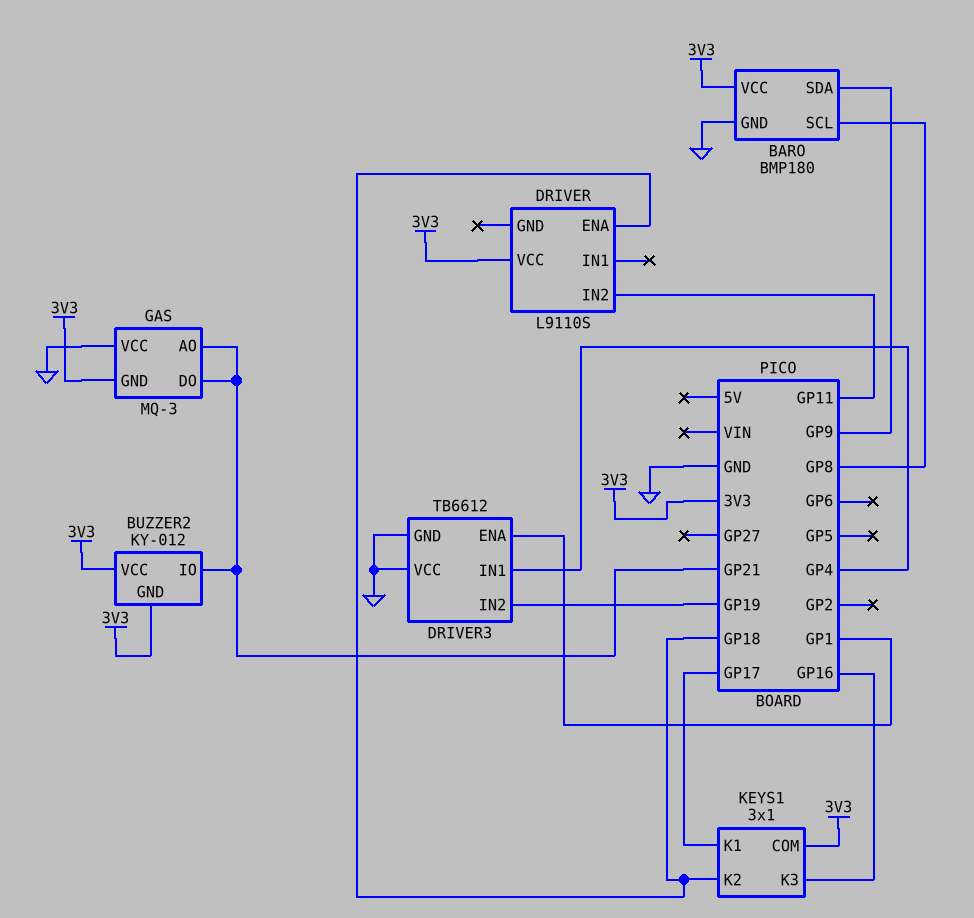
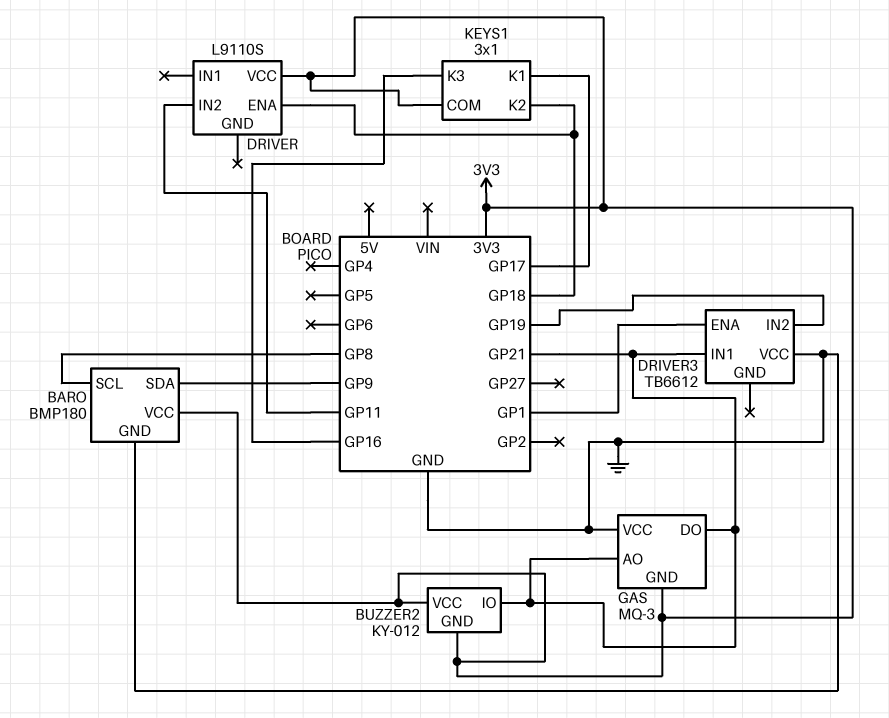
DRIVER3 pin GND: GND -> none
DRIVER3 pin IN1: GP4 -> GP21

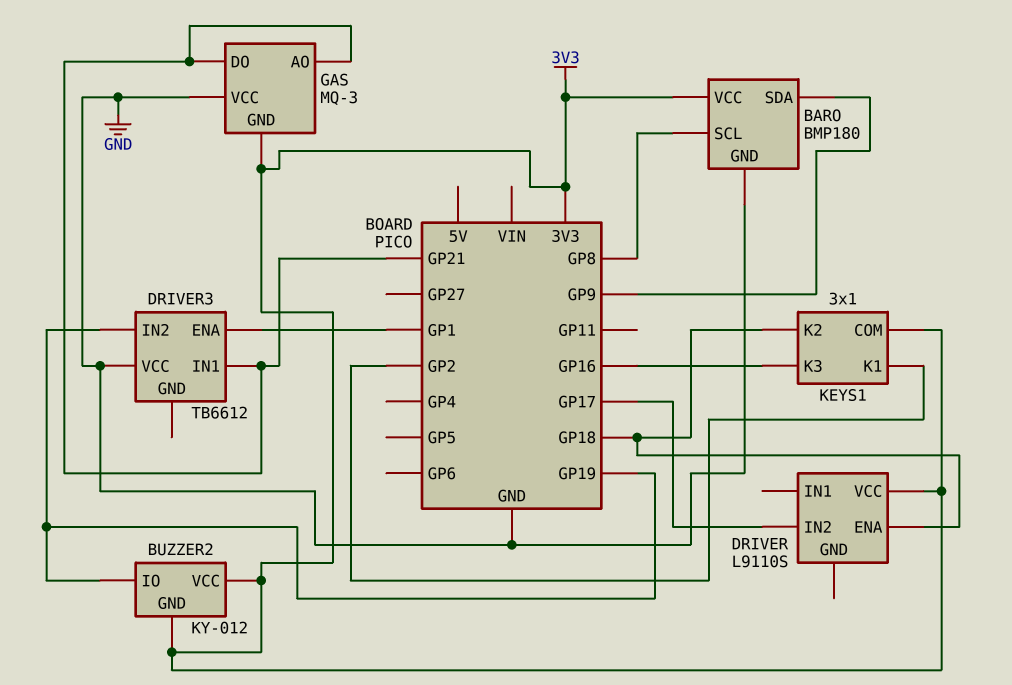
BUZZER2 pin IO: GP21 -> GP19
DRIVER pin IN2: GP11 -> GP17
KEYS1 pin K1: GP17 -> GP2

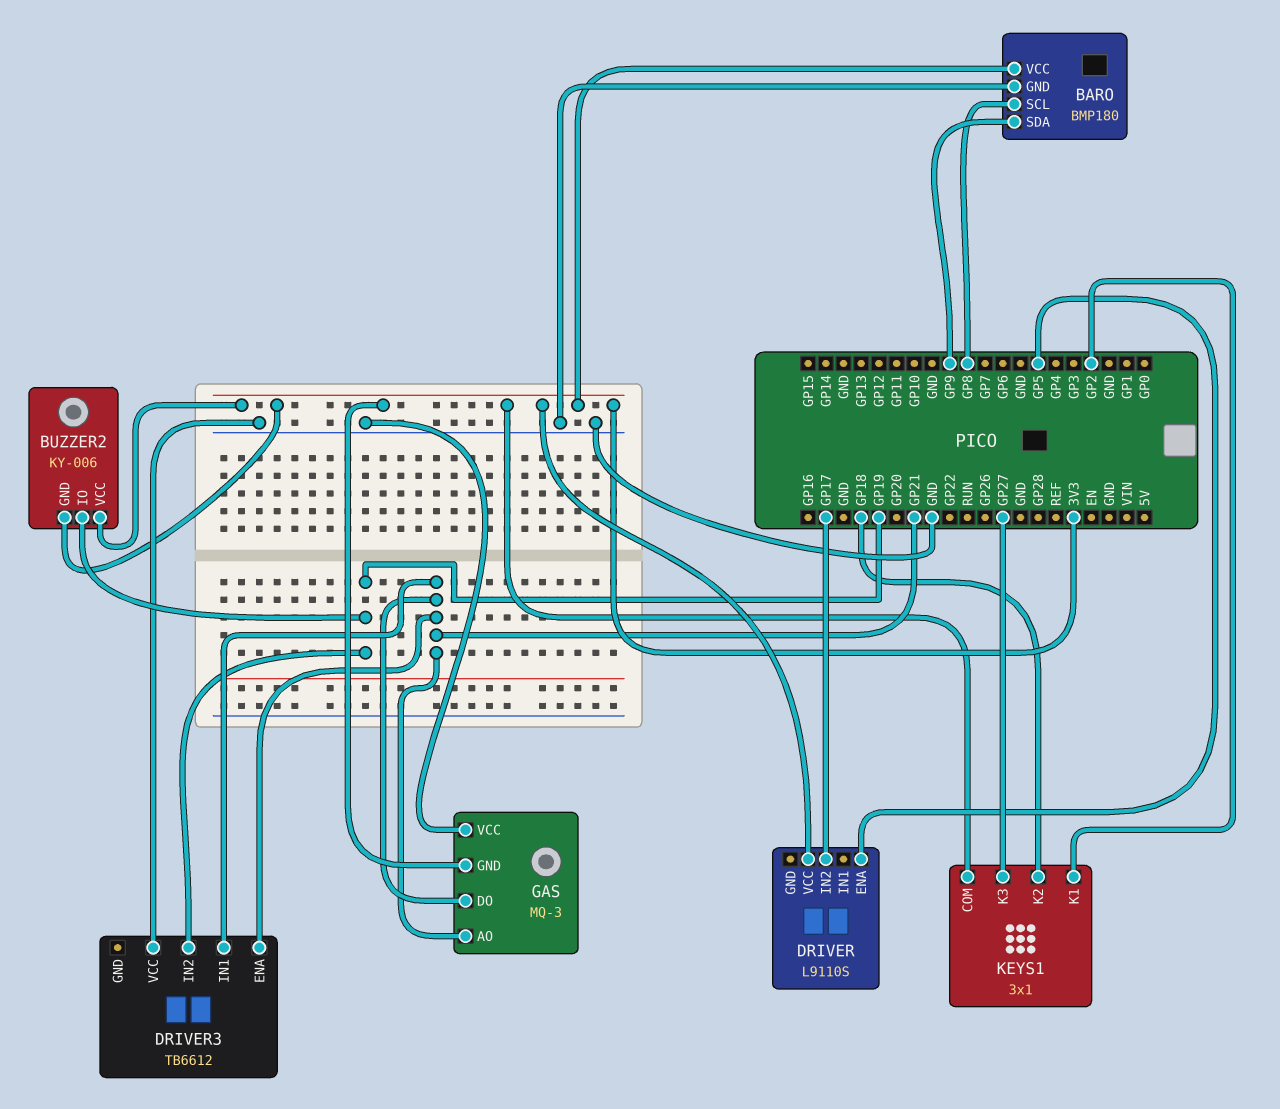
BUZZER2: KY-012 -> KY-006
DRIVER pin ENA: GP18 -> GP5
DRIVER3 pin ENA: GP1 -> GP21
KEYS1 pin K3: GP16 -> GP27

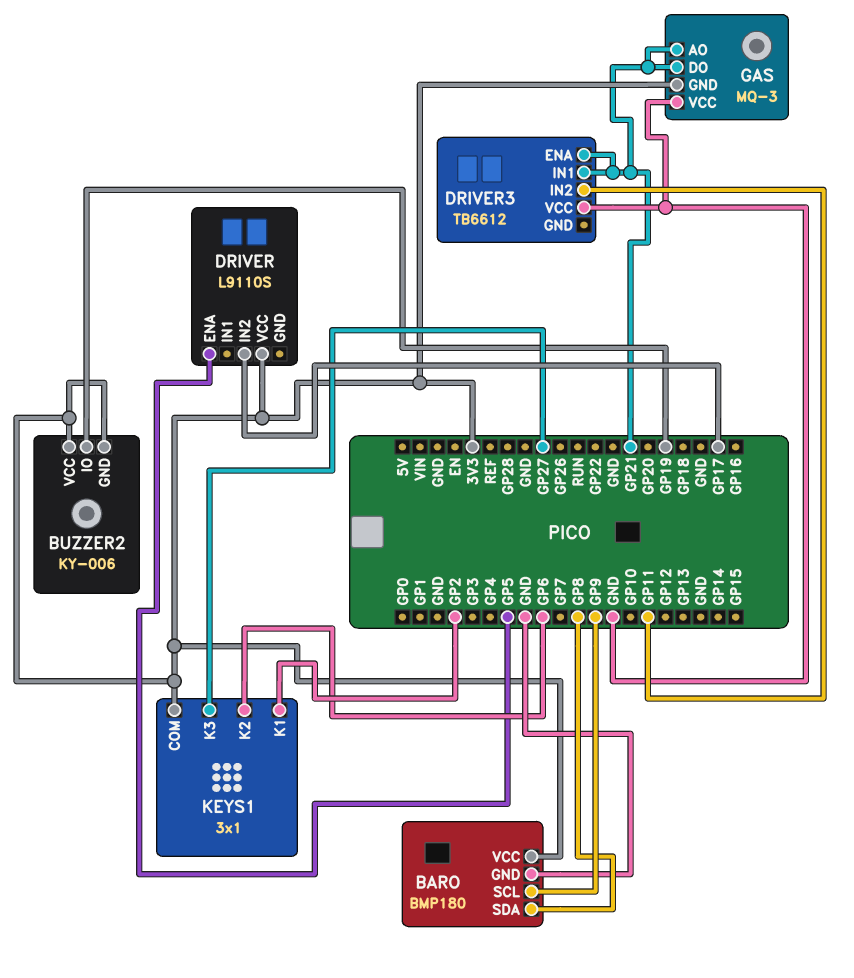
BARO pin SCL: GP8 -> GP9
BARO pin SDA: GP9 -> GP8
DRIVER3 pin IN2: GP19 -> GP11
KEYS1 pin K2: GP18 -> GP6

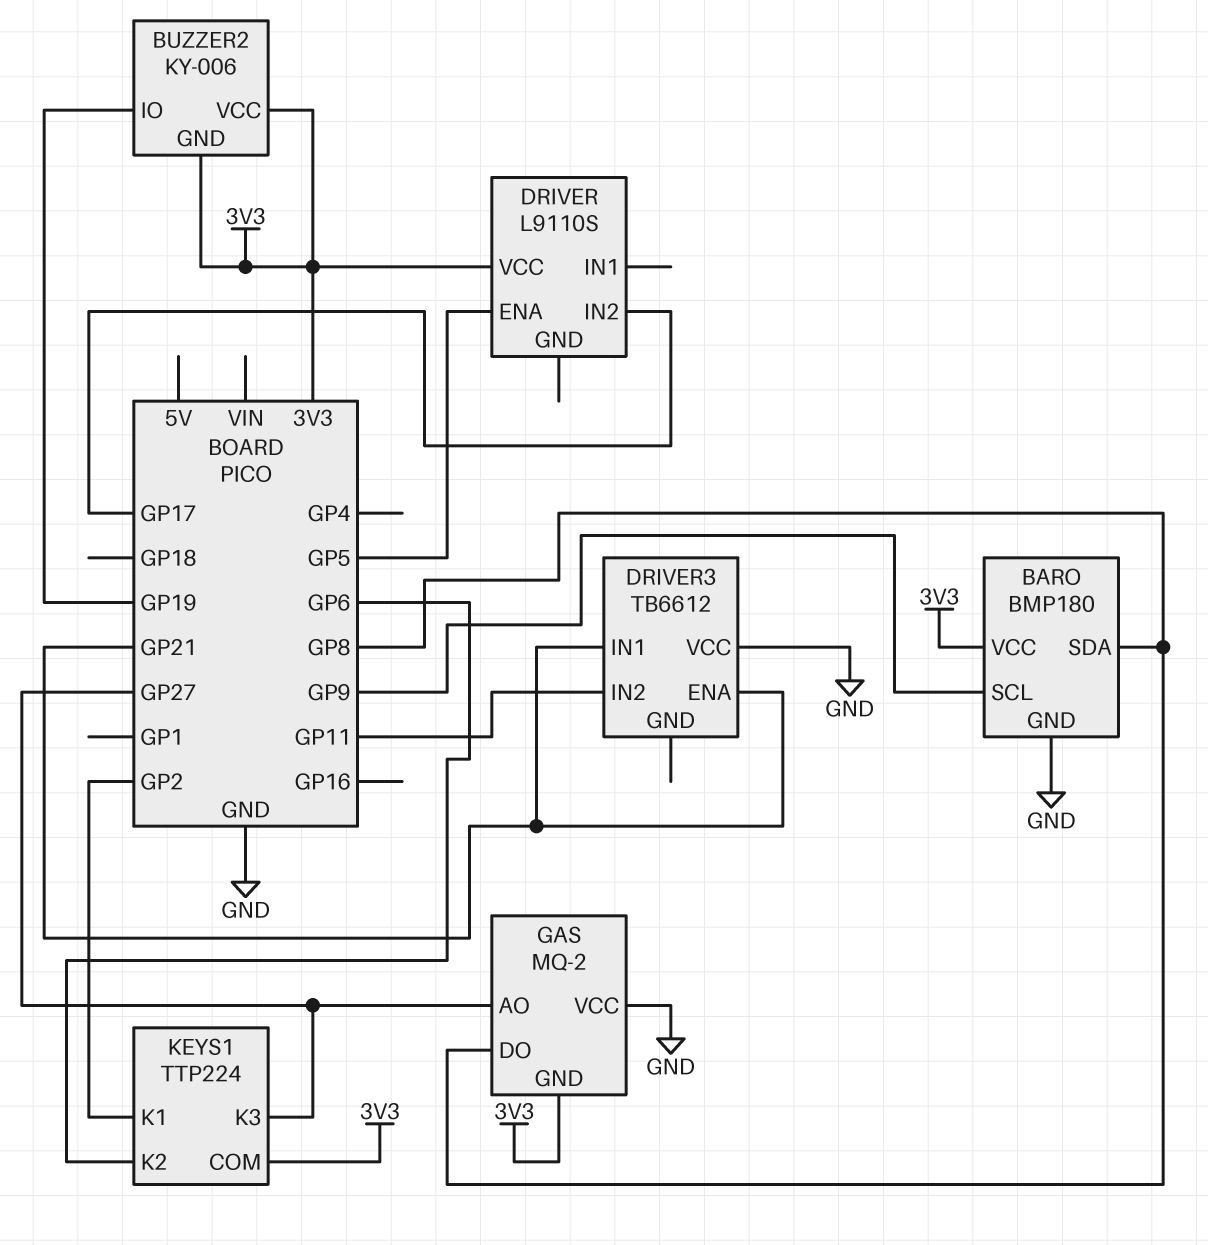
GAS: MQ-3 -> MQ-2
GAS pin AO: GP21 -> GP27
GAS pin DO: GP21 -> GP8
KEYS1: 3x1 -> TTP224

